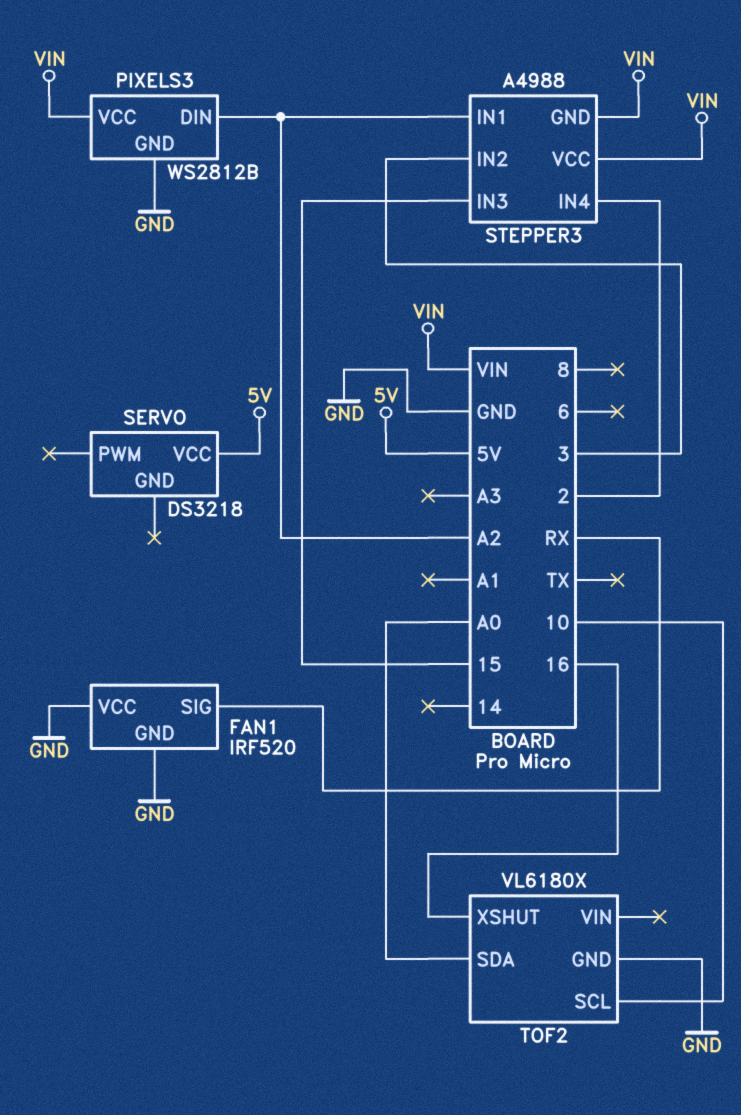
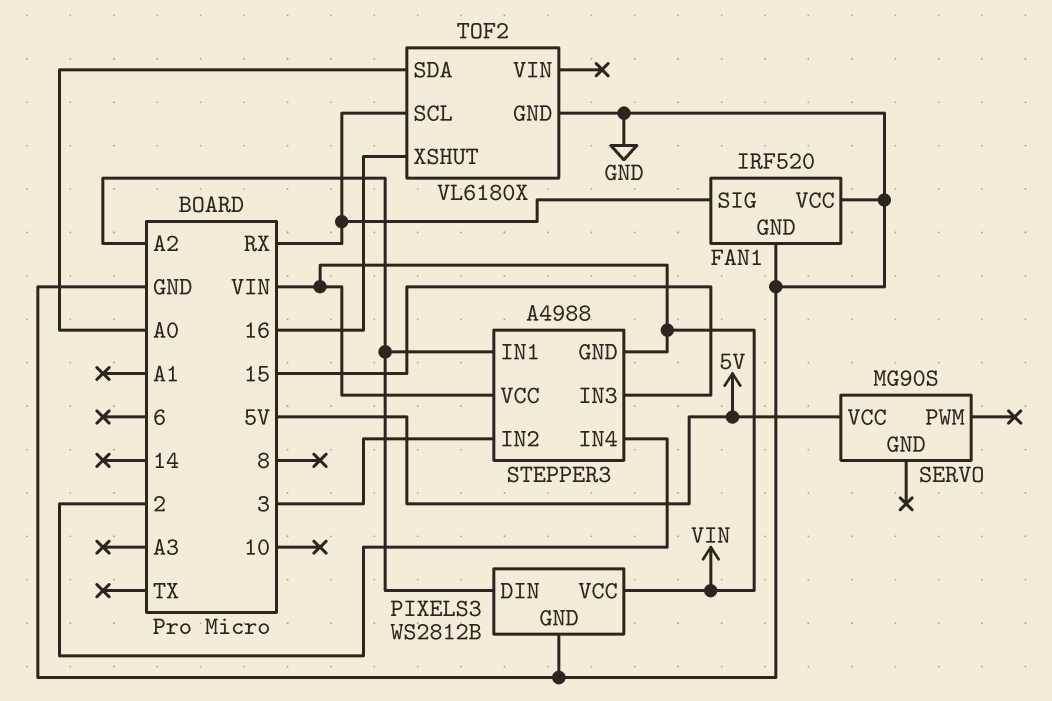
SERVO: DS3218 -> MG90S
TOF2 pin SCL: 10 -> RX

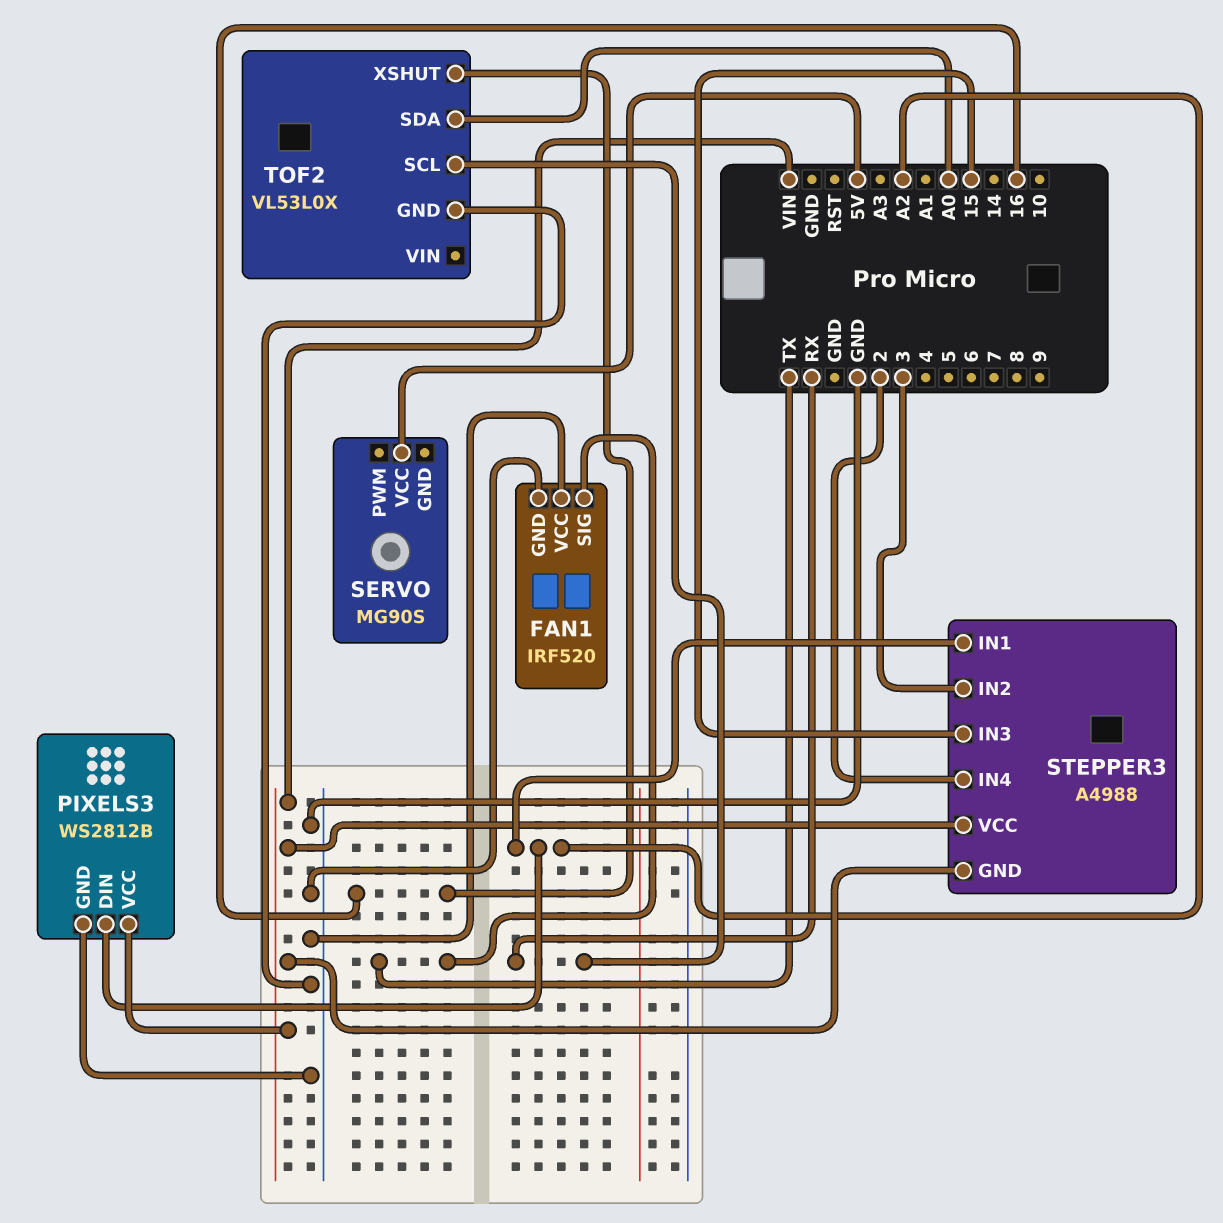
FAN1 pin SIG: RX -> TX
TOF2: VL6180X -> VL53L0X

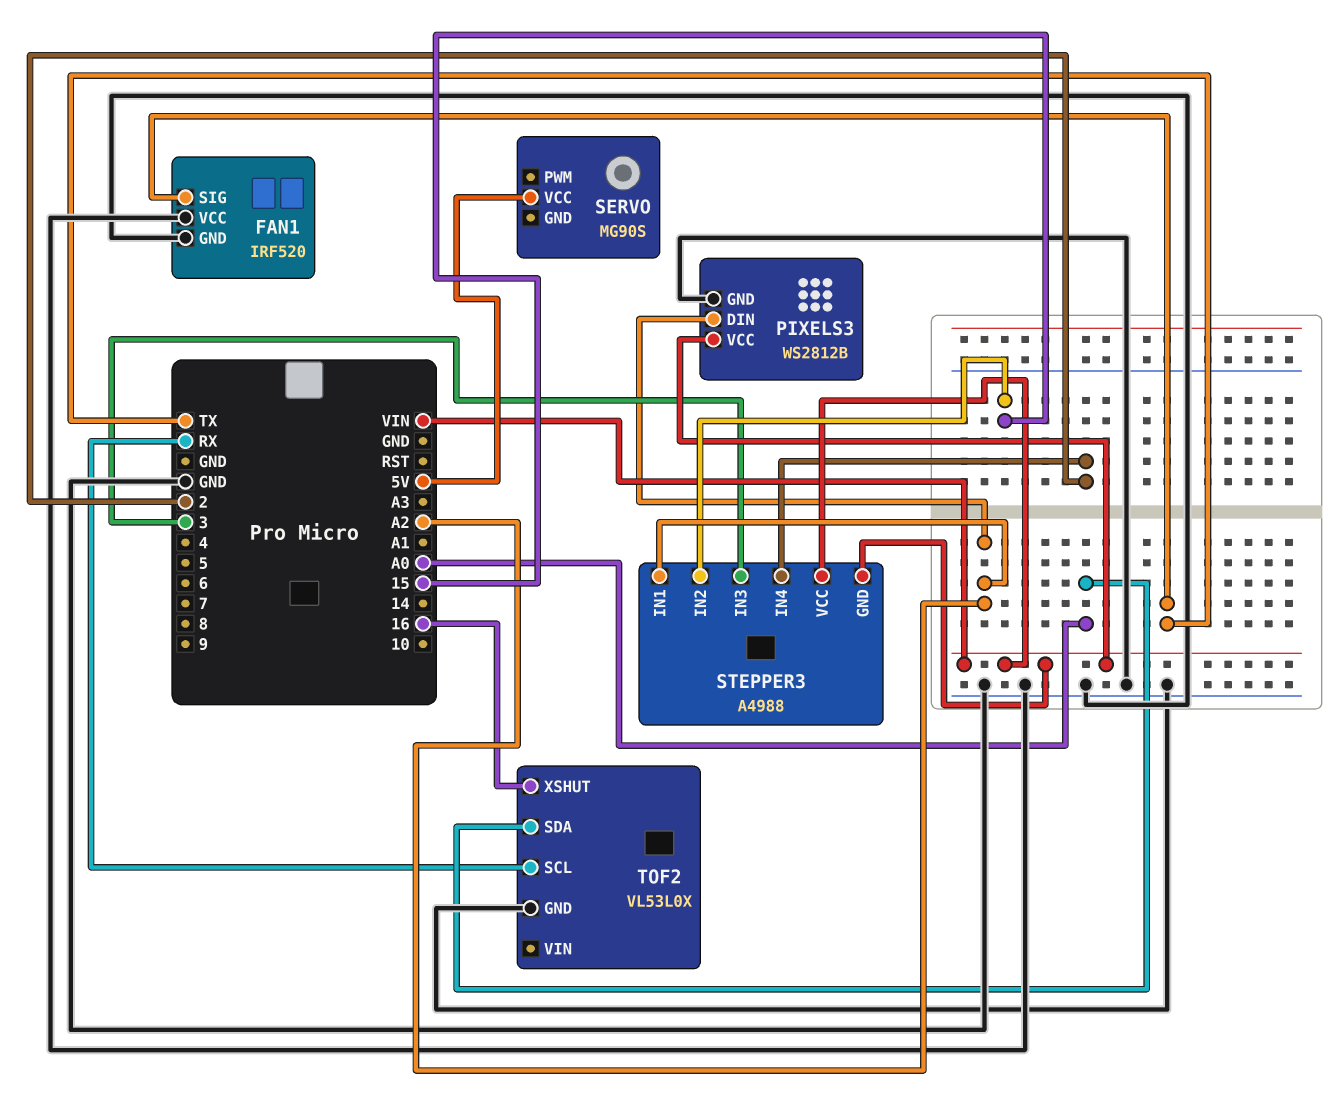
STEPPER3 pin IN2: 3 -> 15
STEPPER3 pin IN3: 15 -> 3

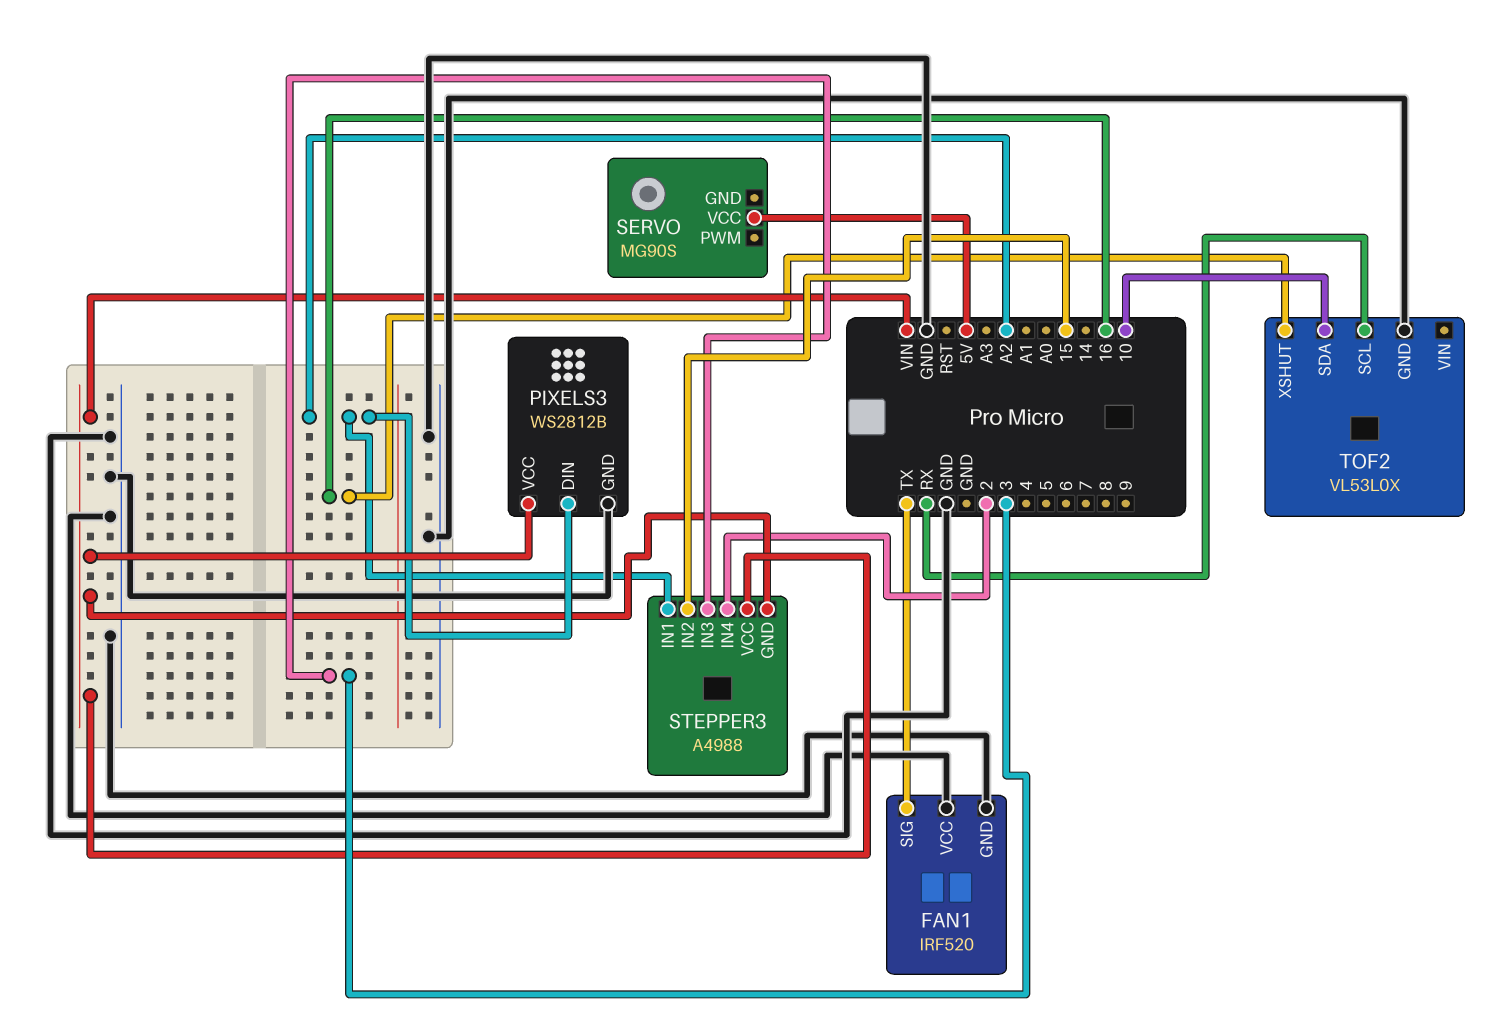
TOF2 pin SDA: A0 -> 10

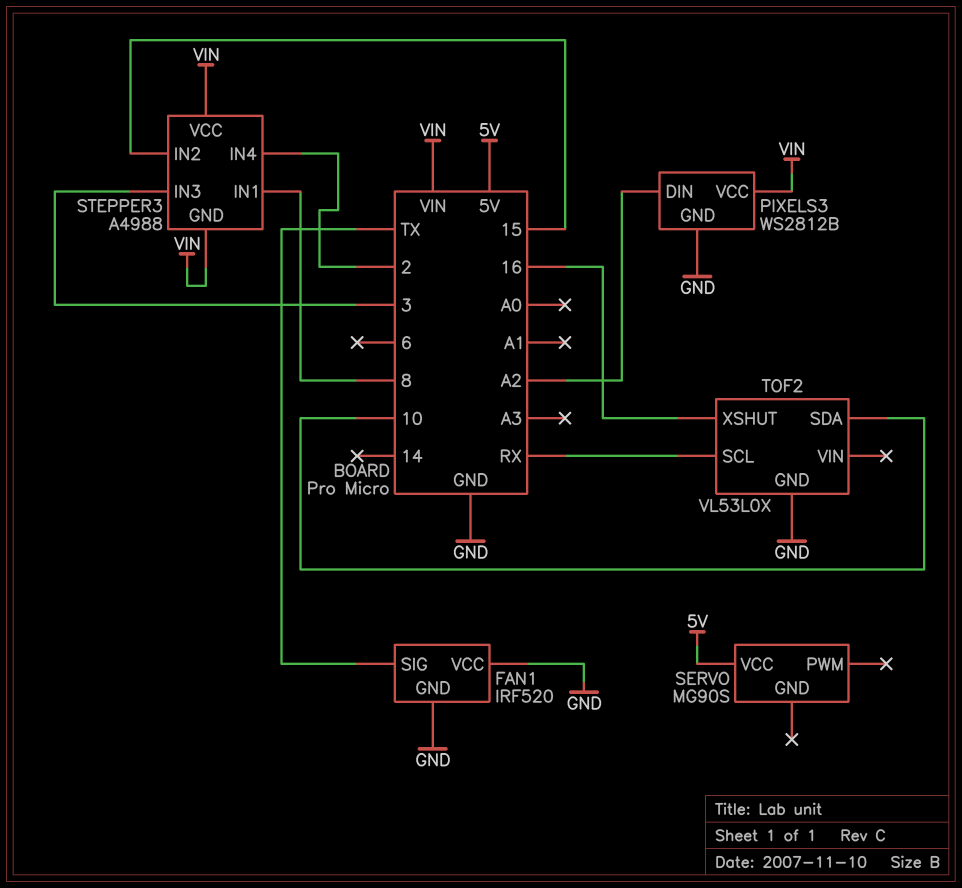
STEPPER3 pin IN1: A2 -> 8

